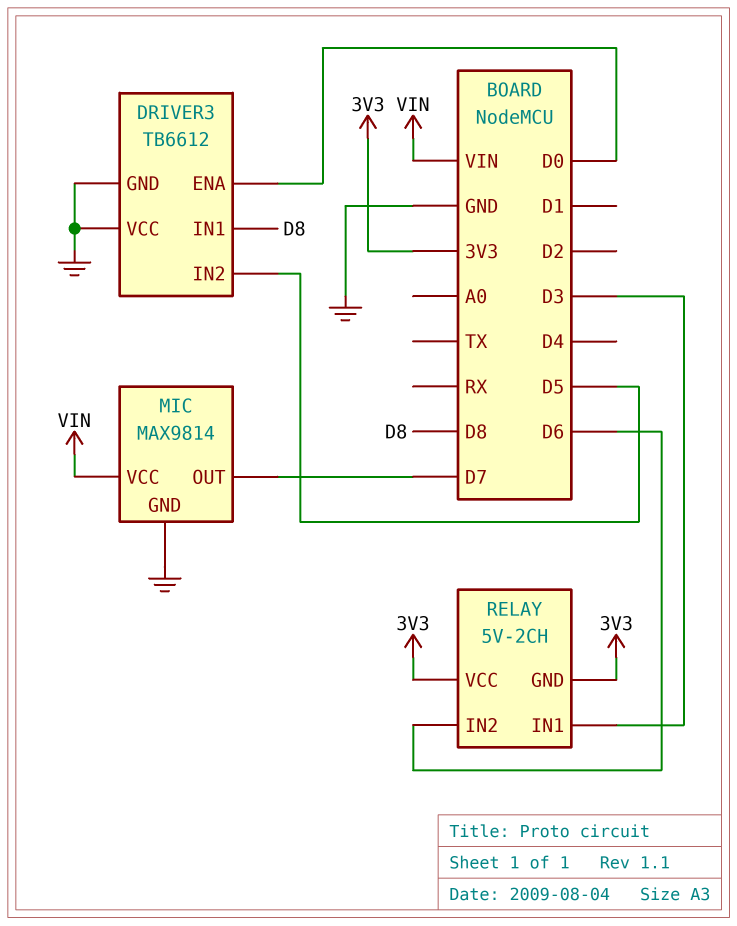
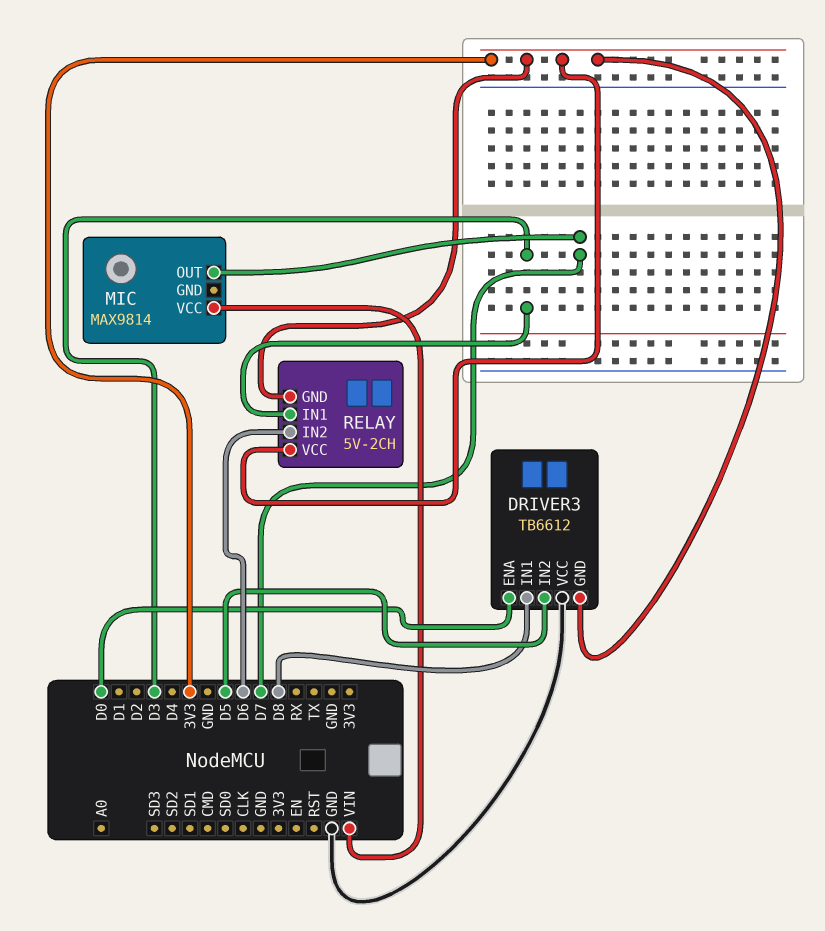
DRIVER3 pin GND: GND -> 3V3
MIC pin GND: GND -> none

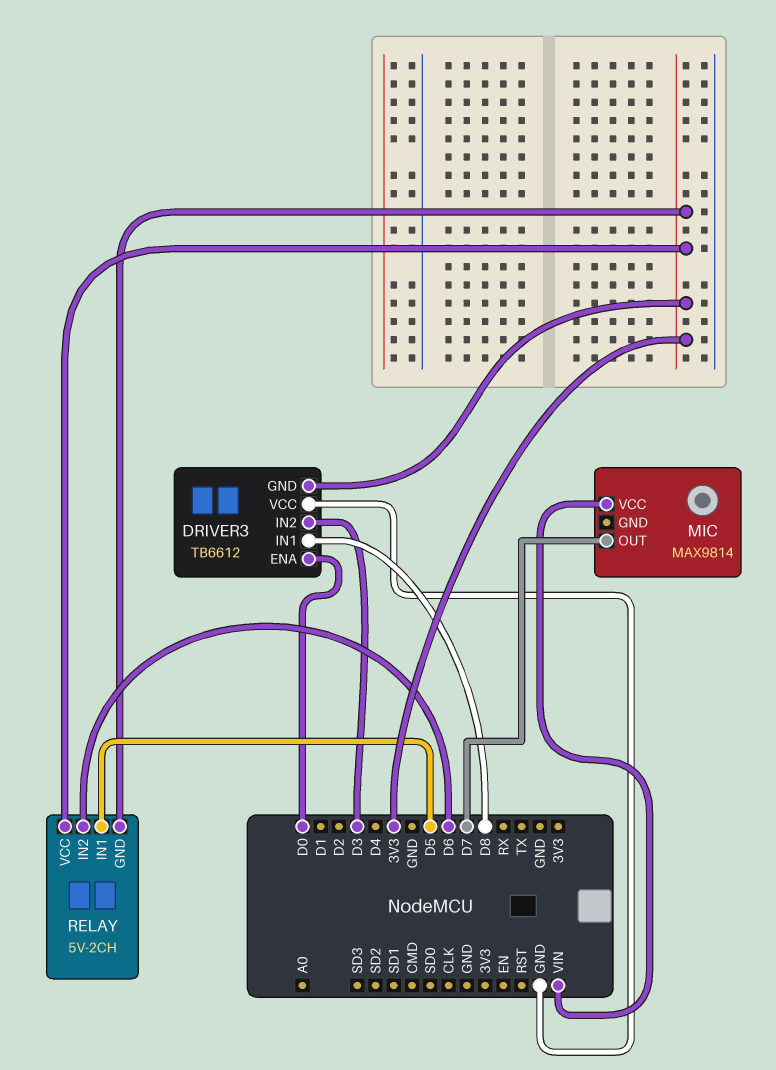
DRIVER3 pin IN2: D5 -> D3
RELAY pin IN1: D3 -> D5

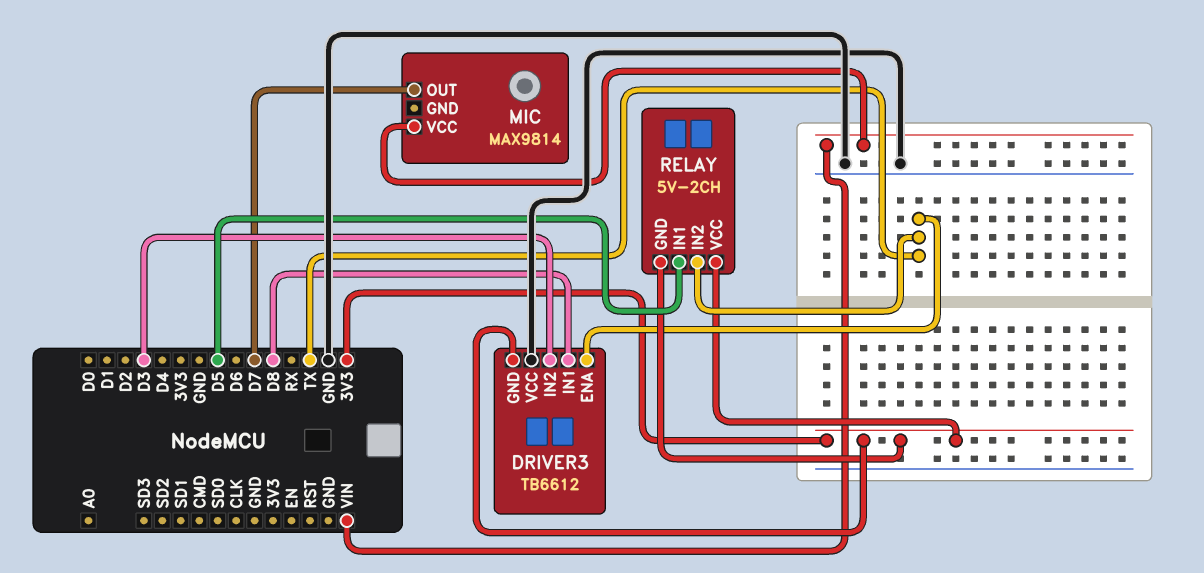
DRIVER3 pin ENA: D0 -> TX
RELAY pin IN2: D6 -> TX

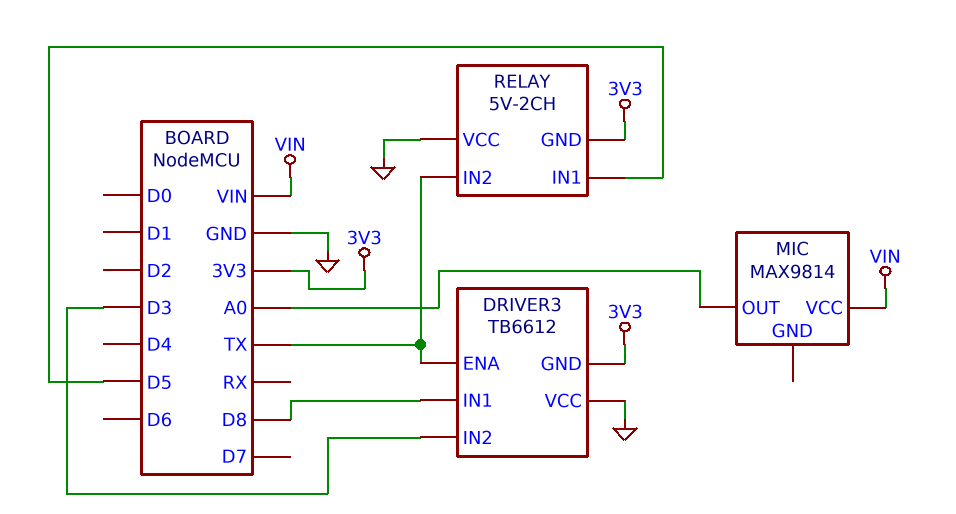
MIC pin OUT: D7 -> A0
RELAY pin VCC: 3V3 -> GND

